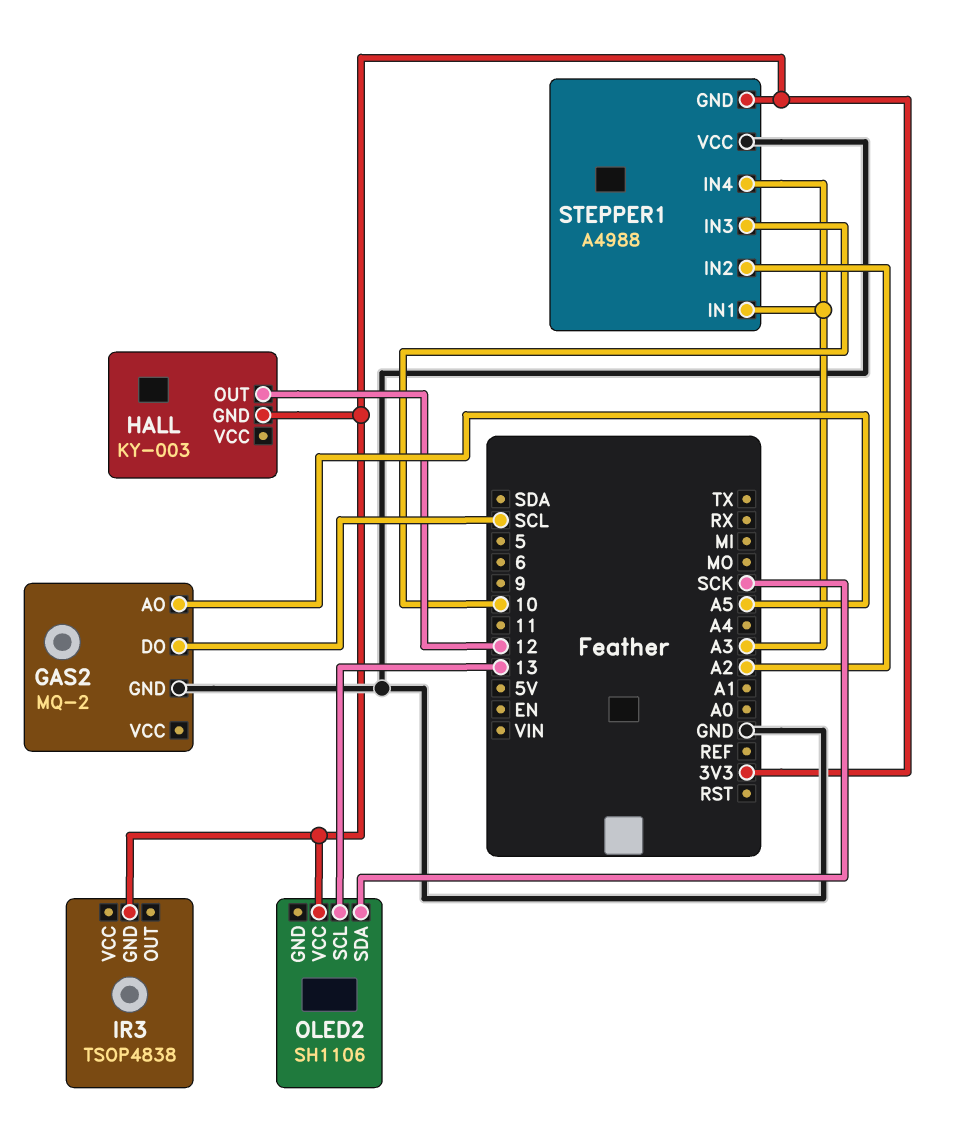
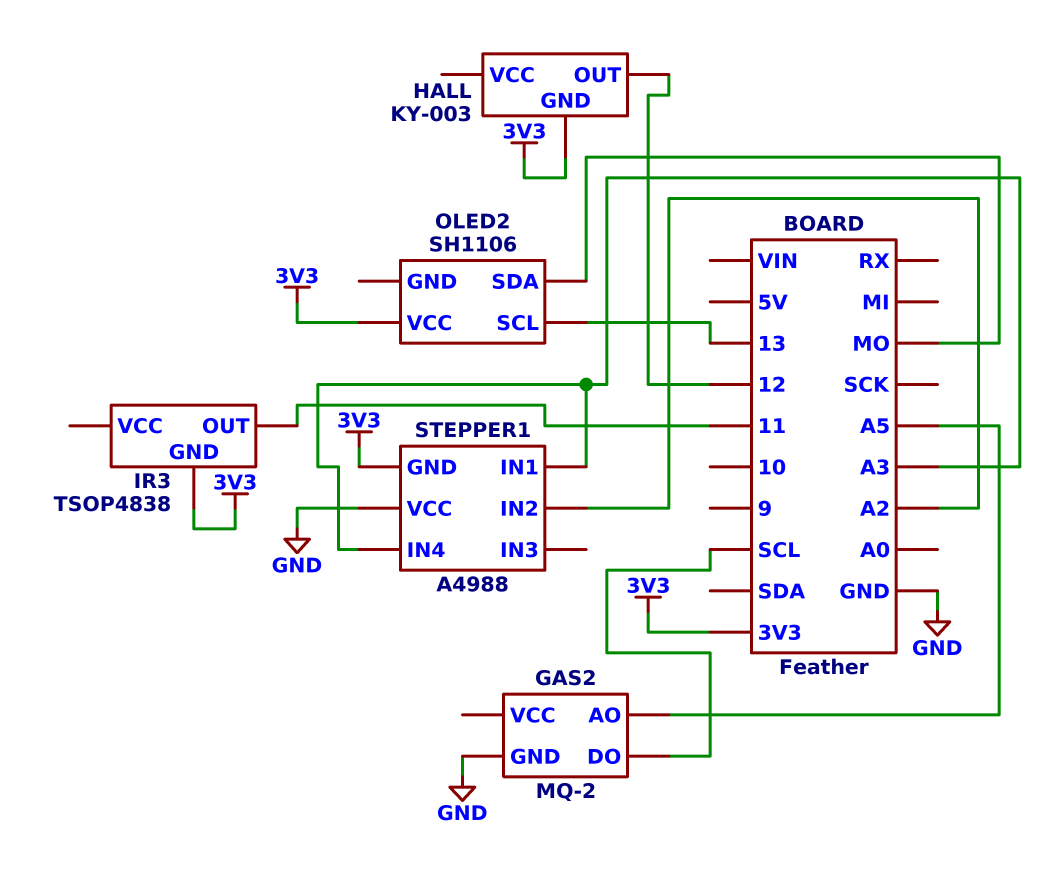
IR3 pin OUT: none -> 11
OLED2 pin SDA: SCK -> MO
STEPPER1 pin IN3: 10 -> none

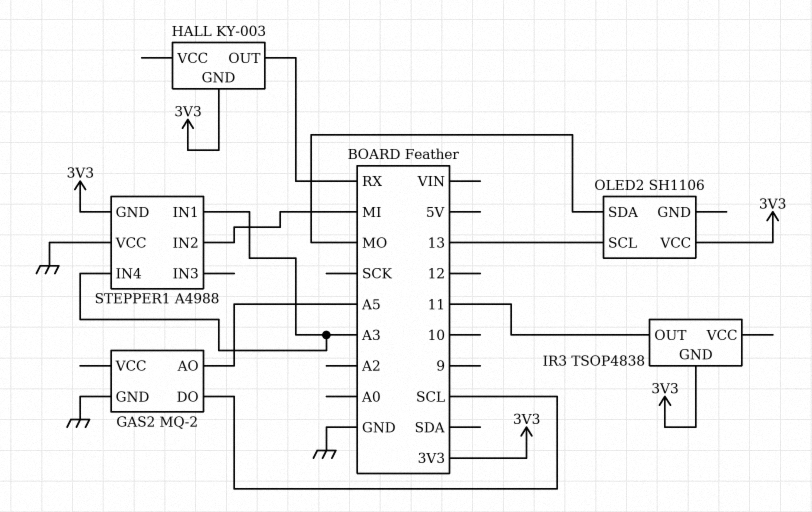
HALL pin OUT: 12 -> RX
STEPPER1 pin IN2: A2 -> MI

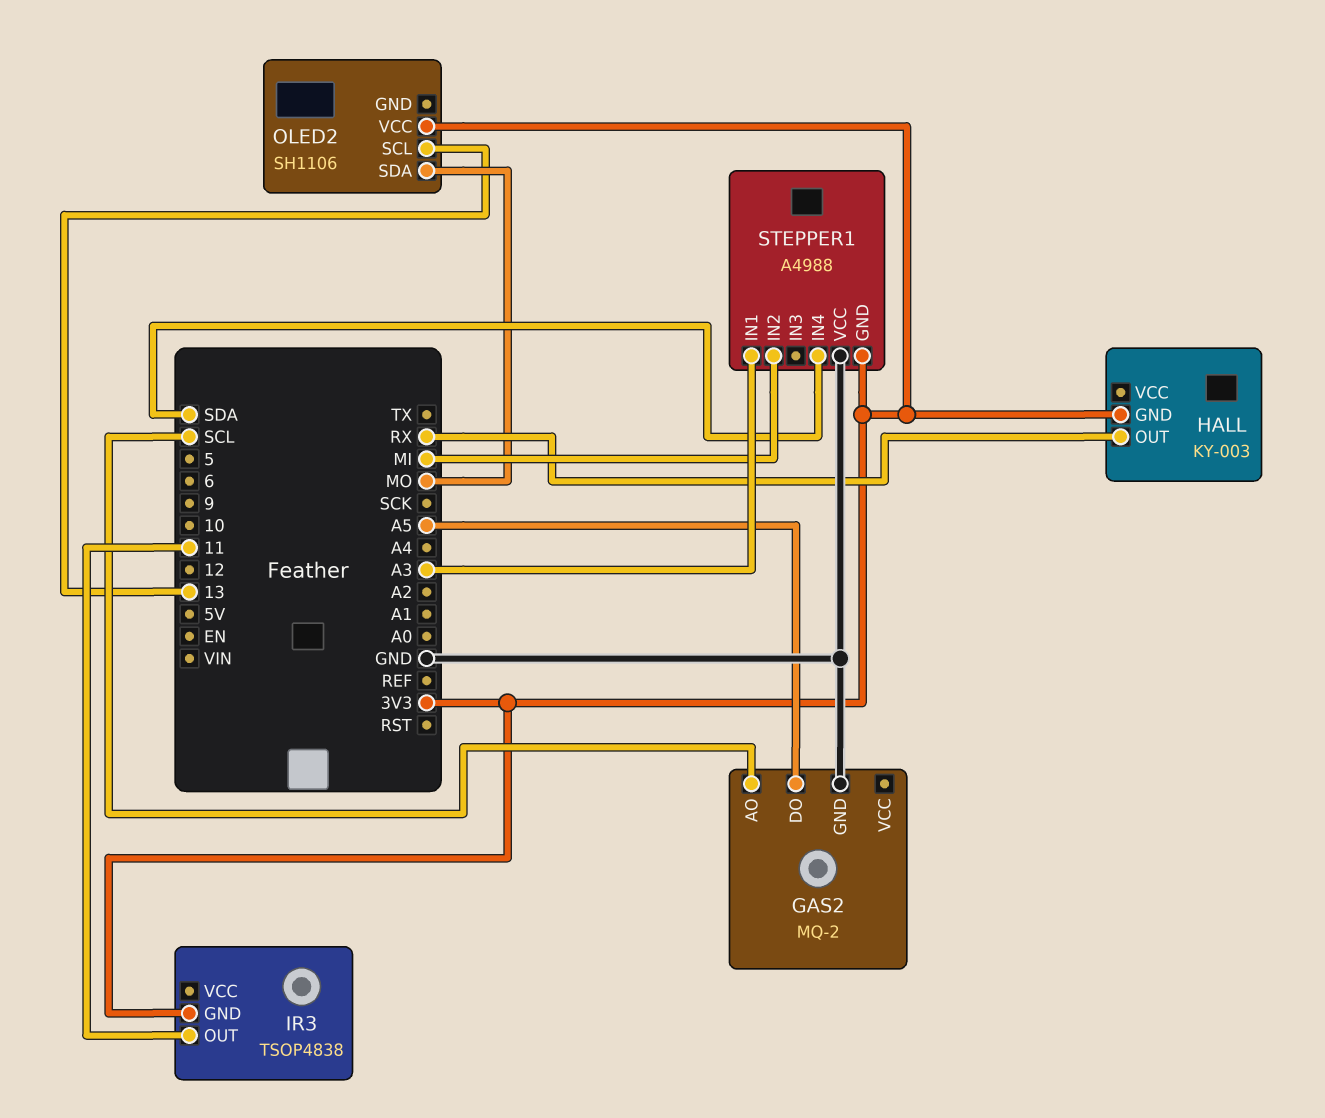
GAS2 pin AO: A5 -> SCL
GAS2 pin DO: SCL -> A5
STEPPER1 pin IN4: A3 -> SDA

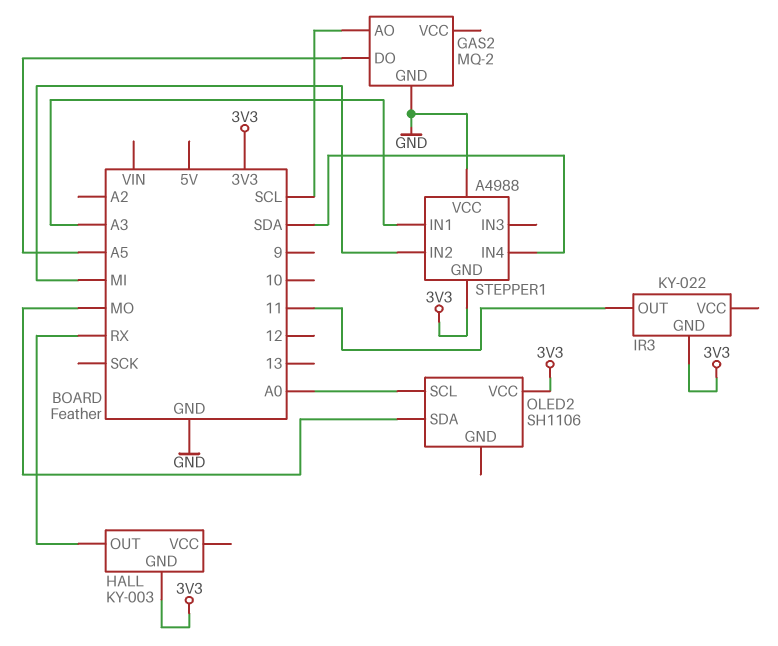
IR3: TSOP4838 -> KY-022
OLED2 pin SCL: 13 -> A0

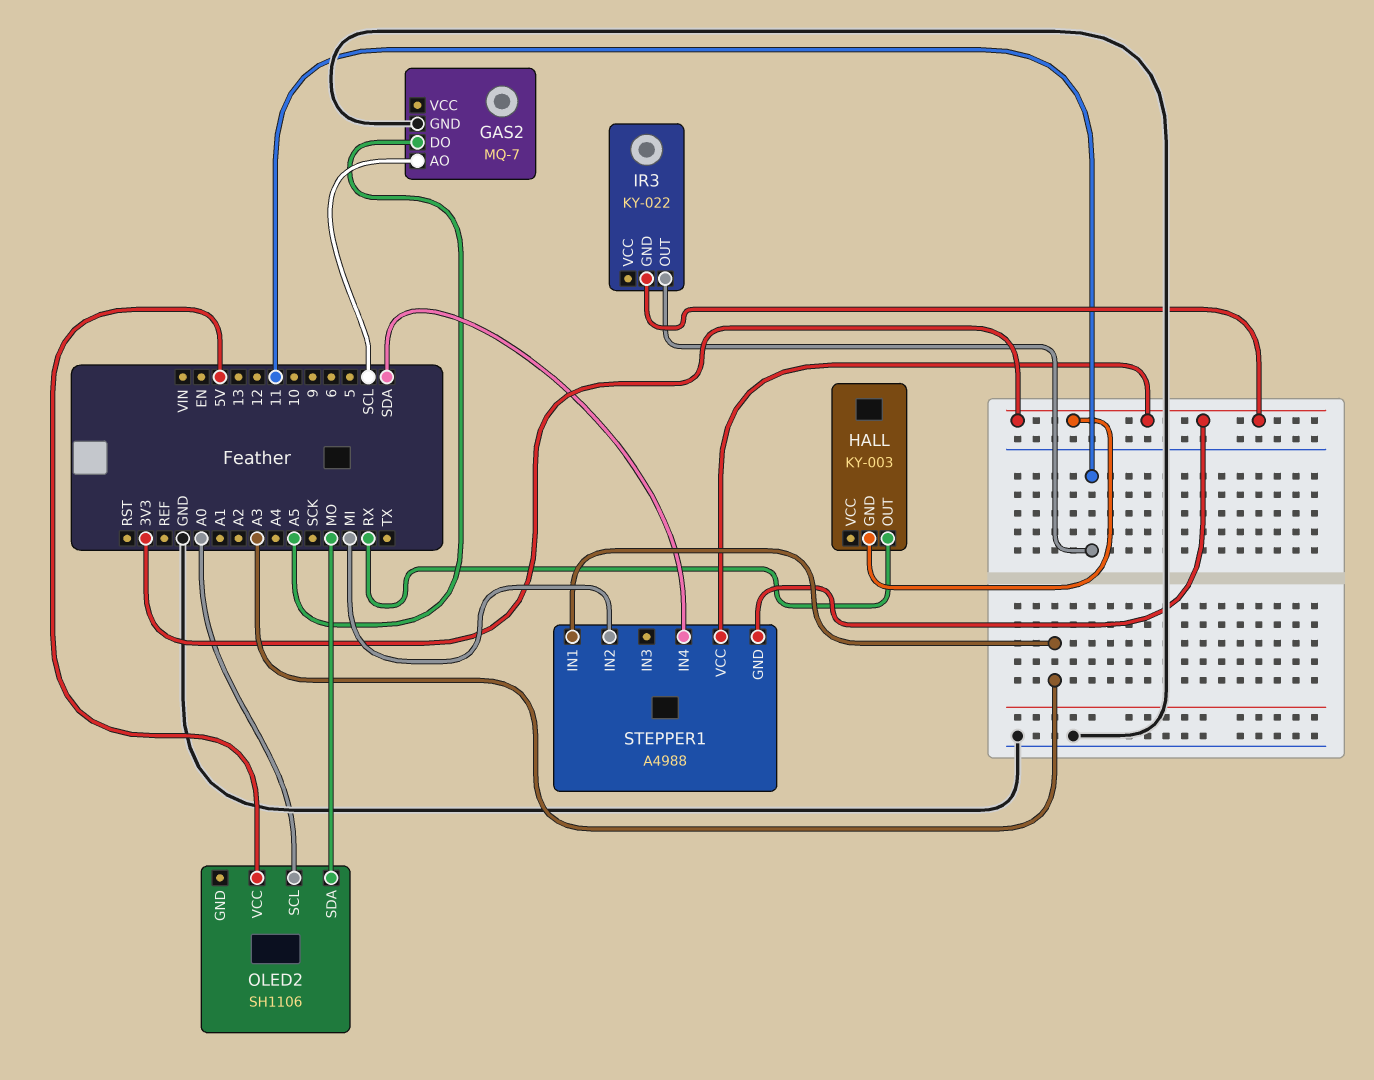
GAS2: MQ-2 -> MQ-7
OLED2 pin VCC: 3V3 -> 5V
STEPPER1 pin VCC: GND -> 3V3

